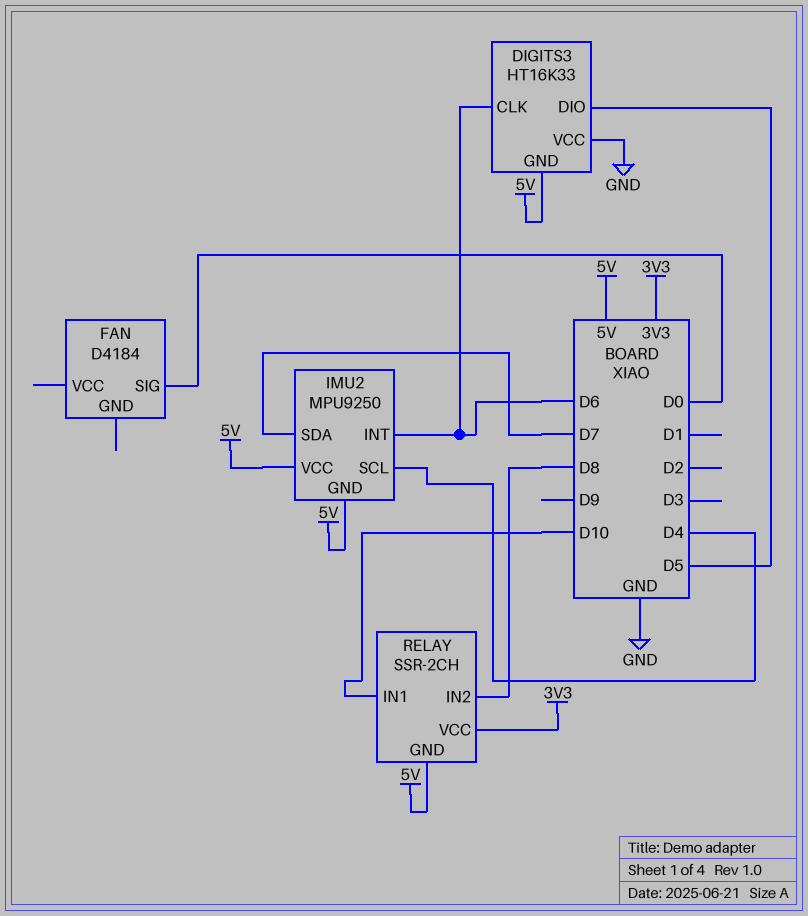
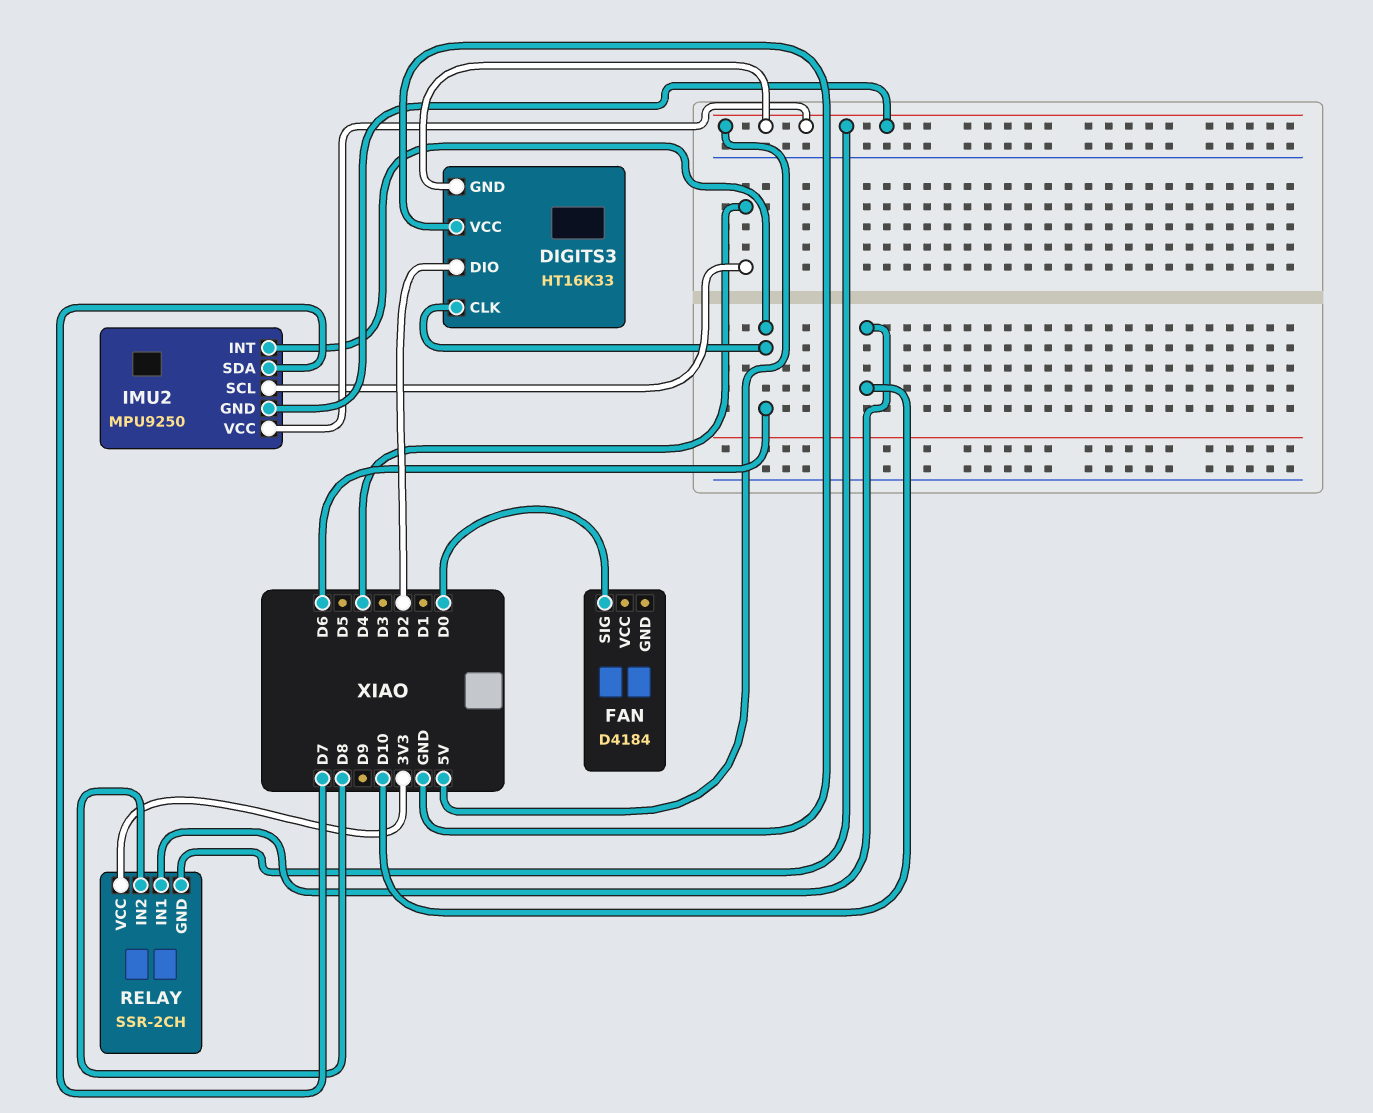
DIGITS3 pin DIO: D5 -> D2

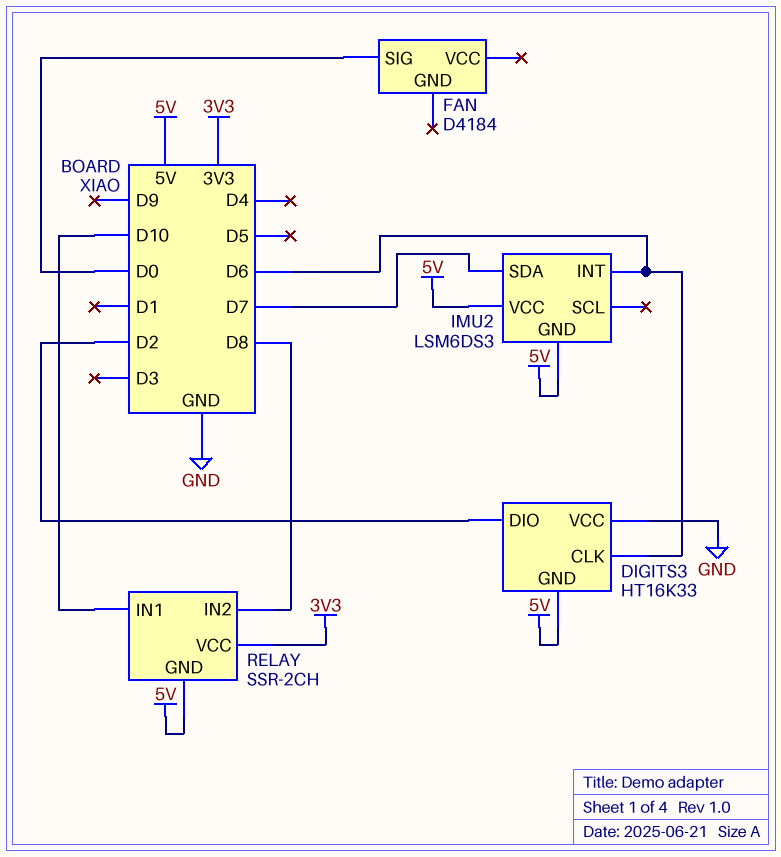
IMU2: MPU9250 -> LSM6DS3
IMU2 pin SCL: D4 -> none

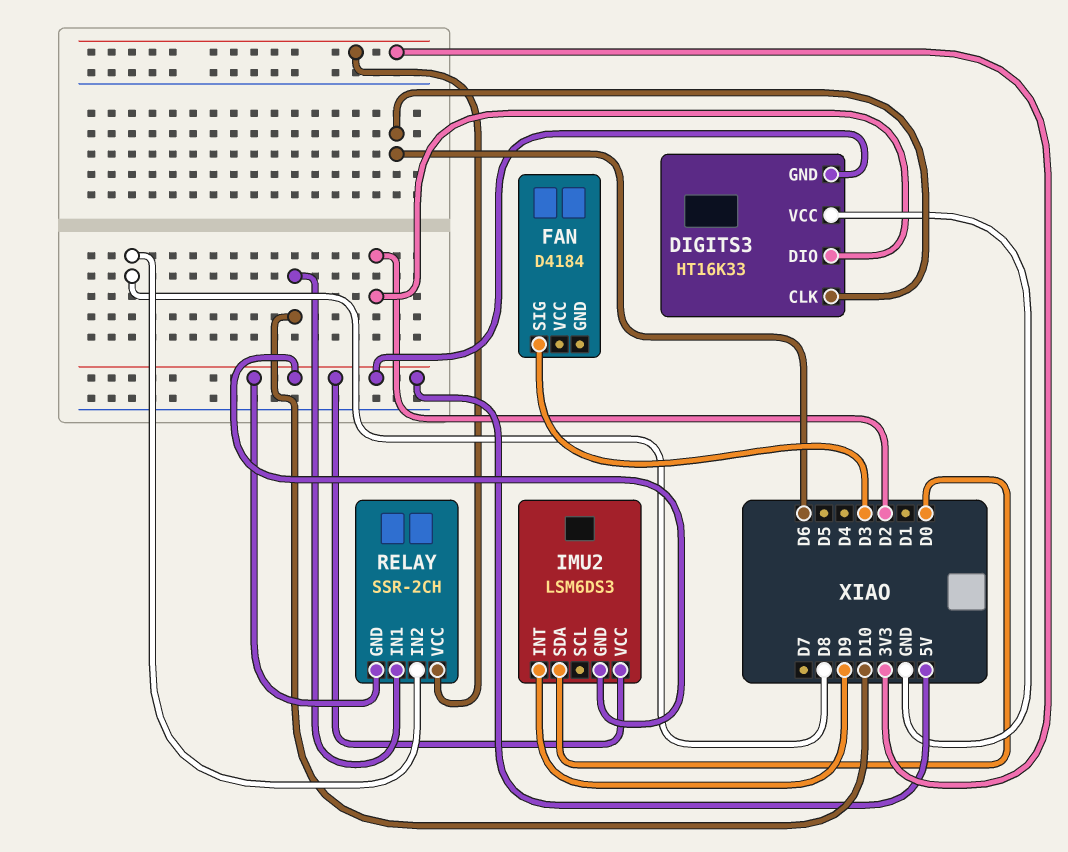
FAN pin SIG: D0 -> D3
IMU2 pin INT: D6 -> D9
IMU2 pin SDA: D7 -> D0

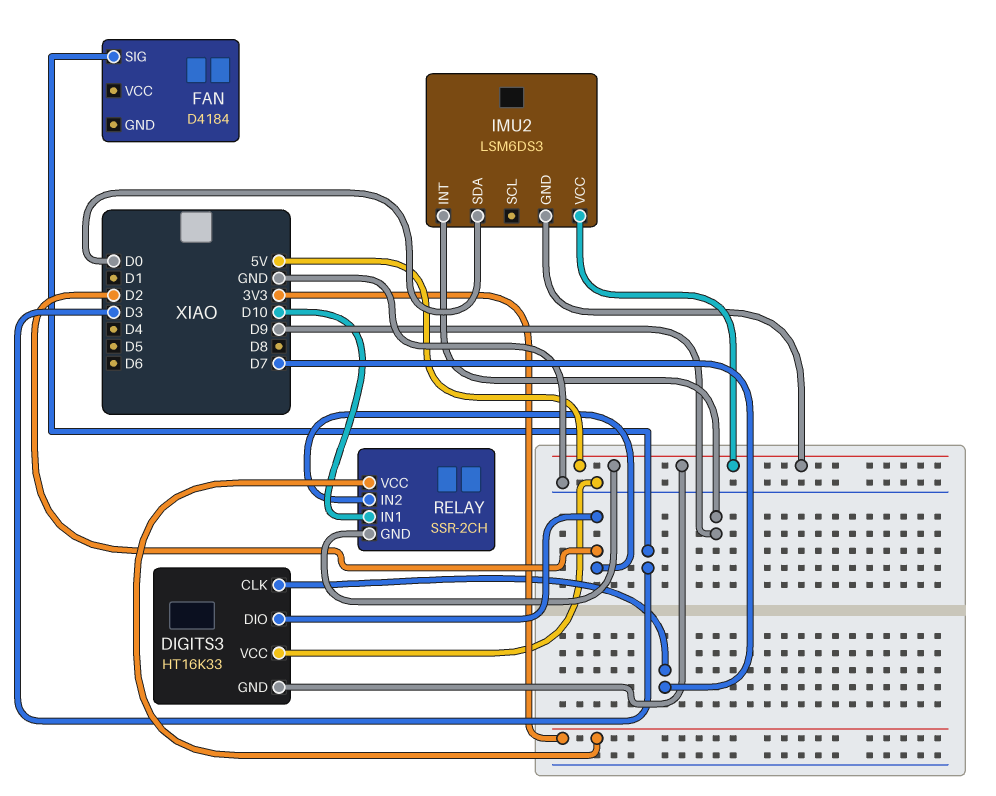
DIGITS3 pin CLK: D6 -> D7
RELAY pin IN2: D8 -> D2

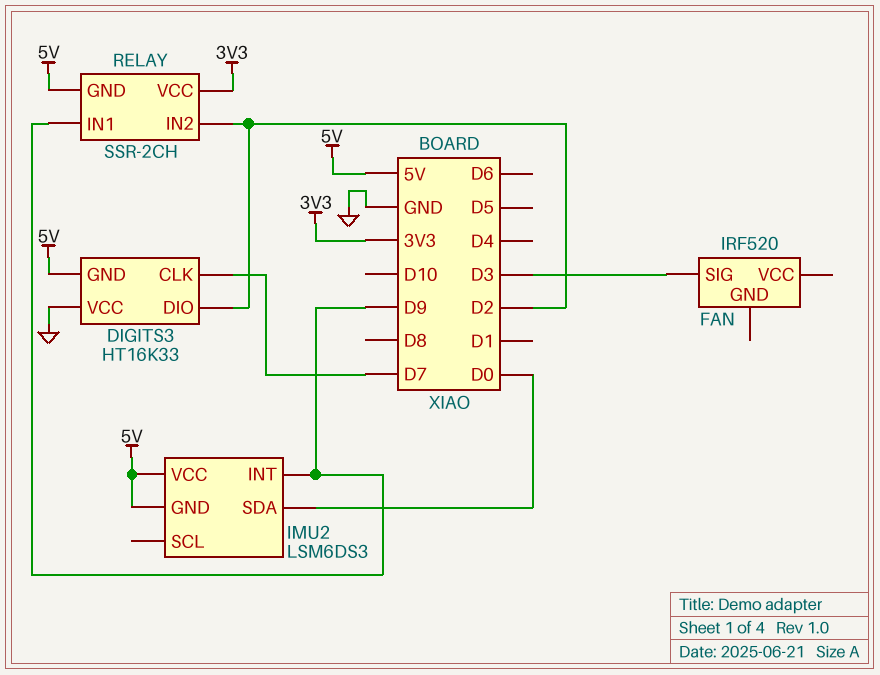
FAN: D4184 -> IRF520
RELAY pin IN1: D10 -> D9

